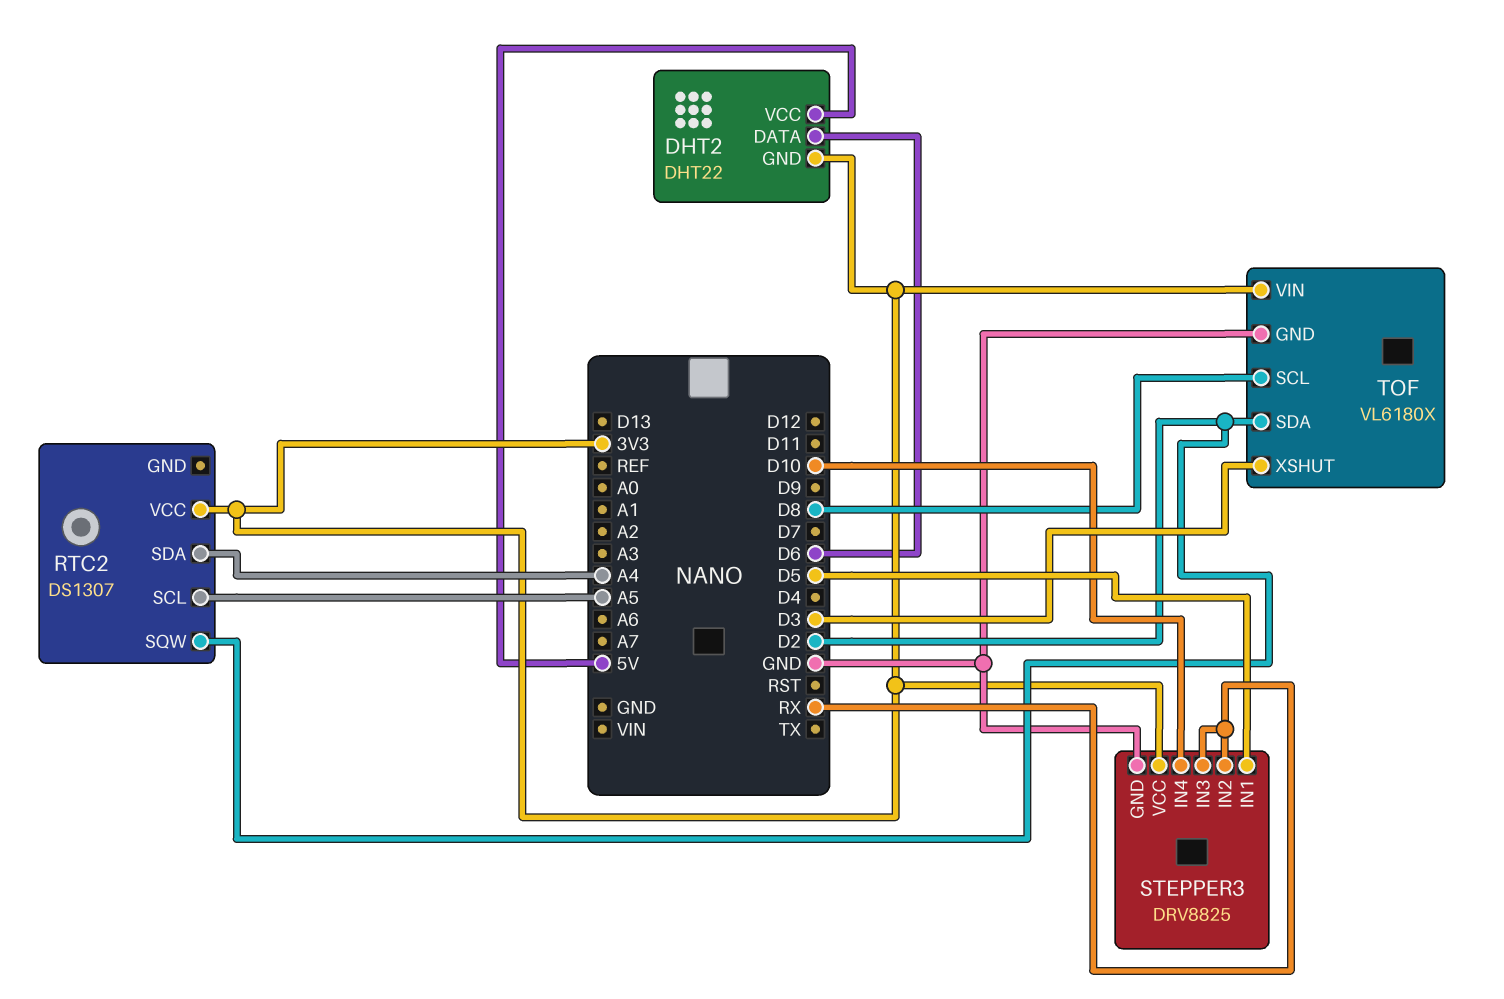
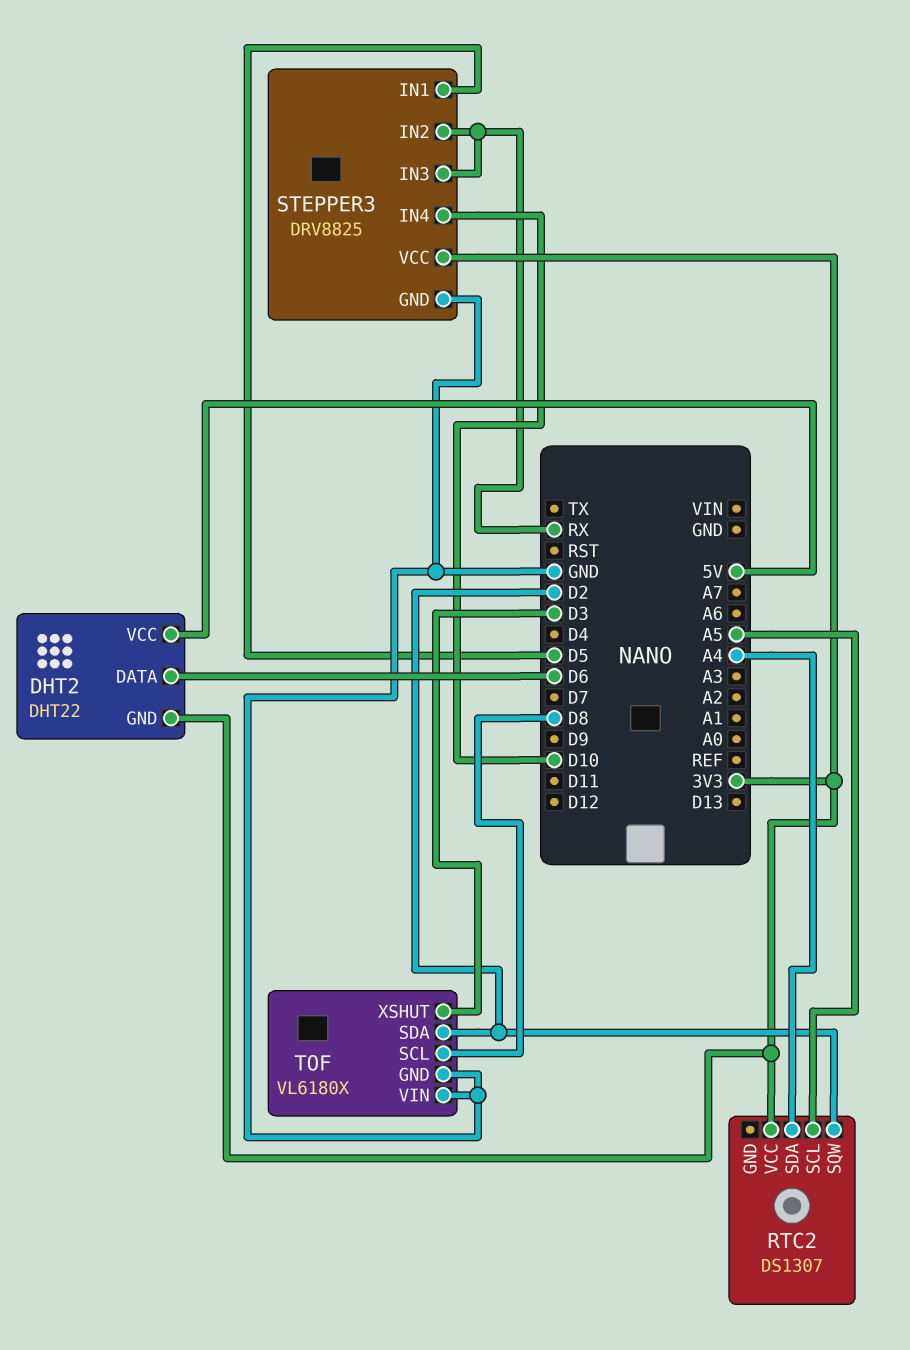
TOF pin VIN: 3V3 -> GND

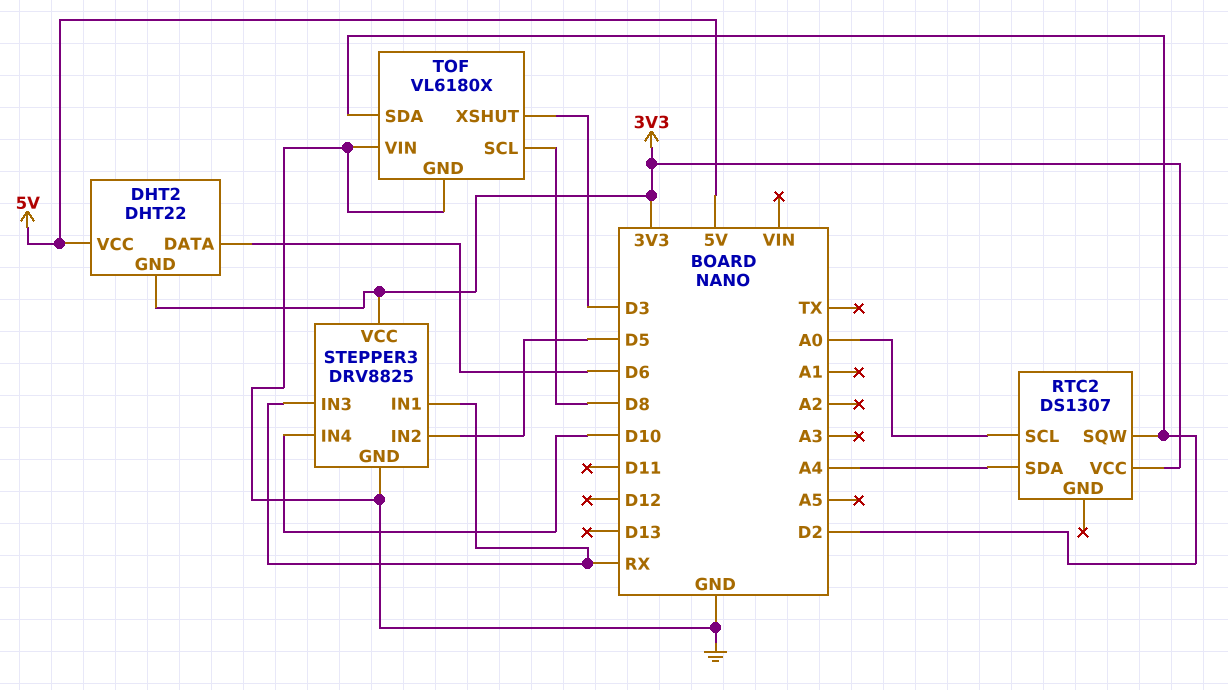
RTC2 pin SCL: A5 -> A0
STEPPER3 pin IN1: D5 -> RX
STEPPER3 pin IN2: RX -> D5

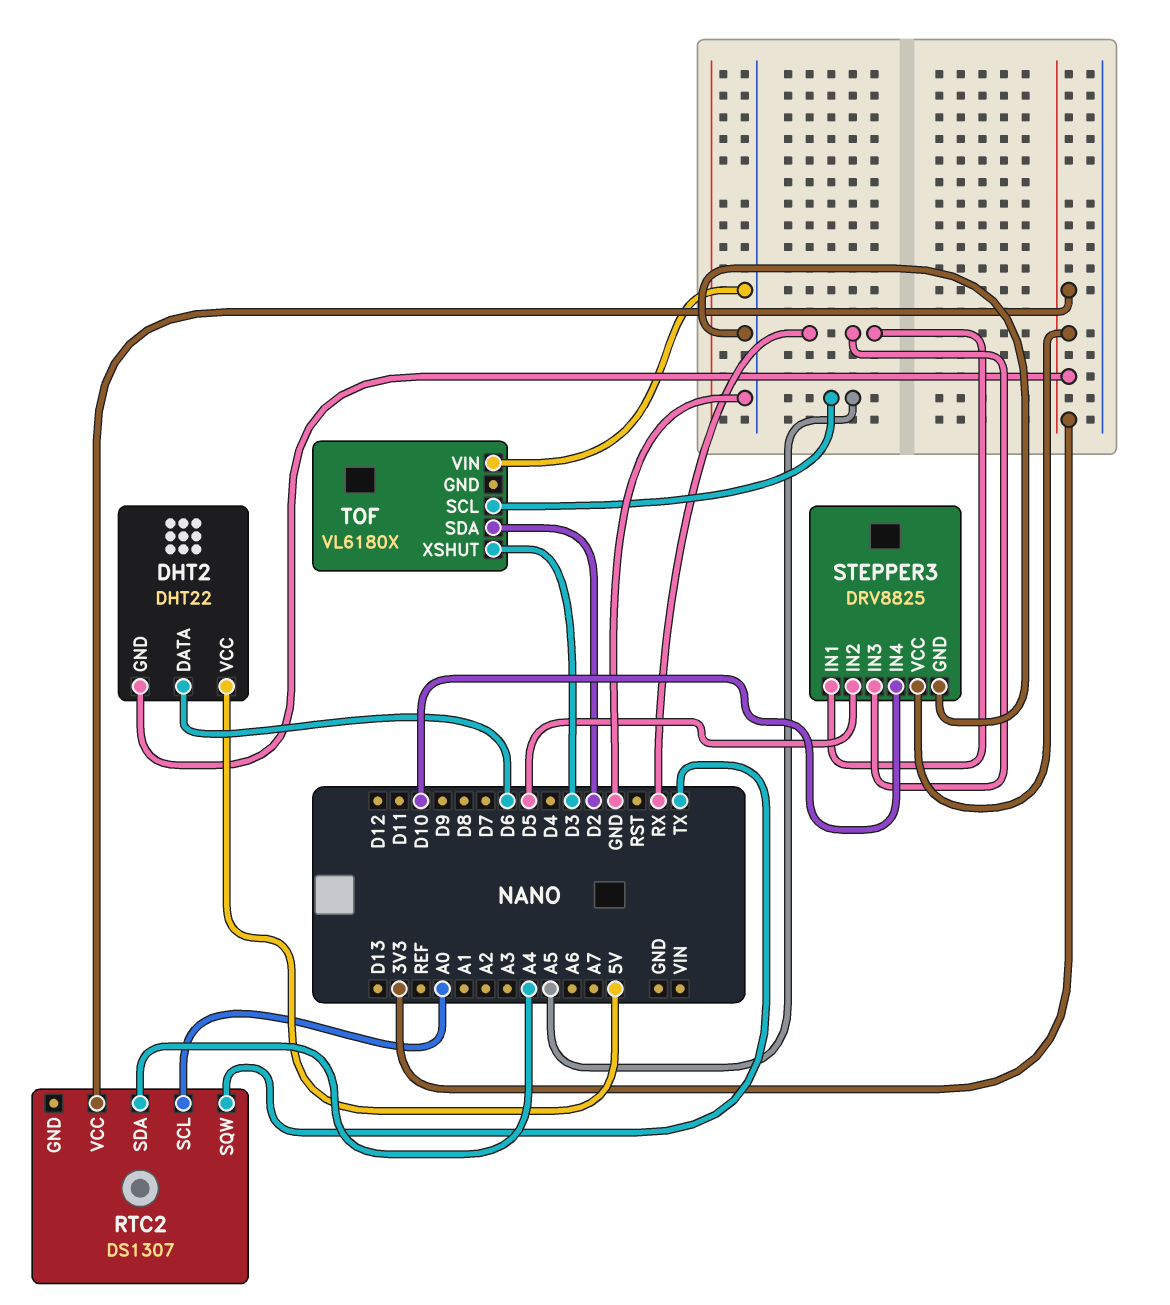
RTC2 pin SQW: D2 -> TX
TOF pin GND: GND -> none
TOF pin SCL: D8 -> A5

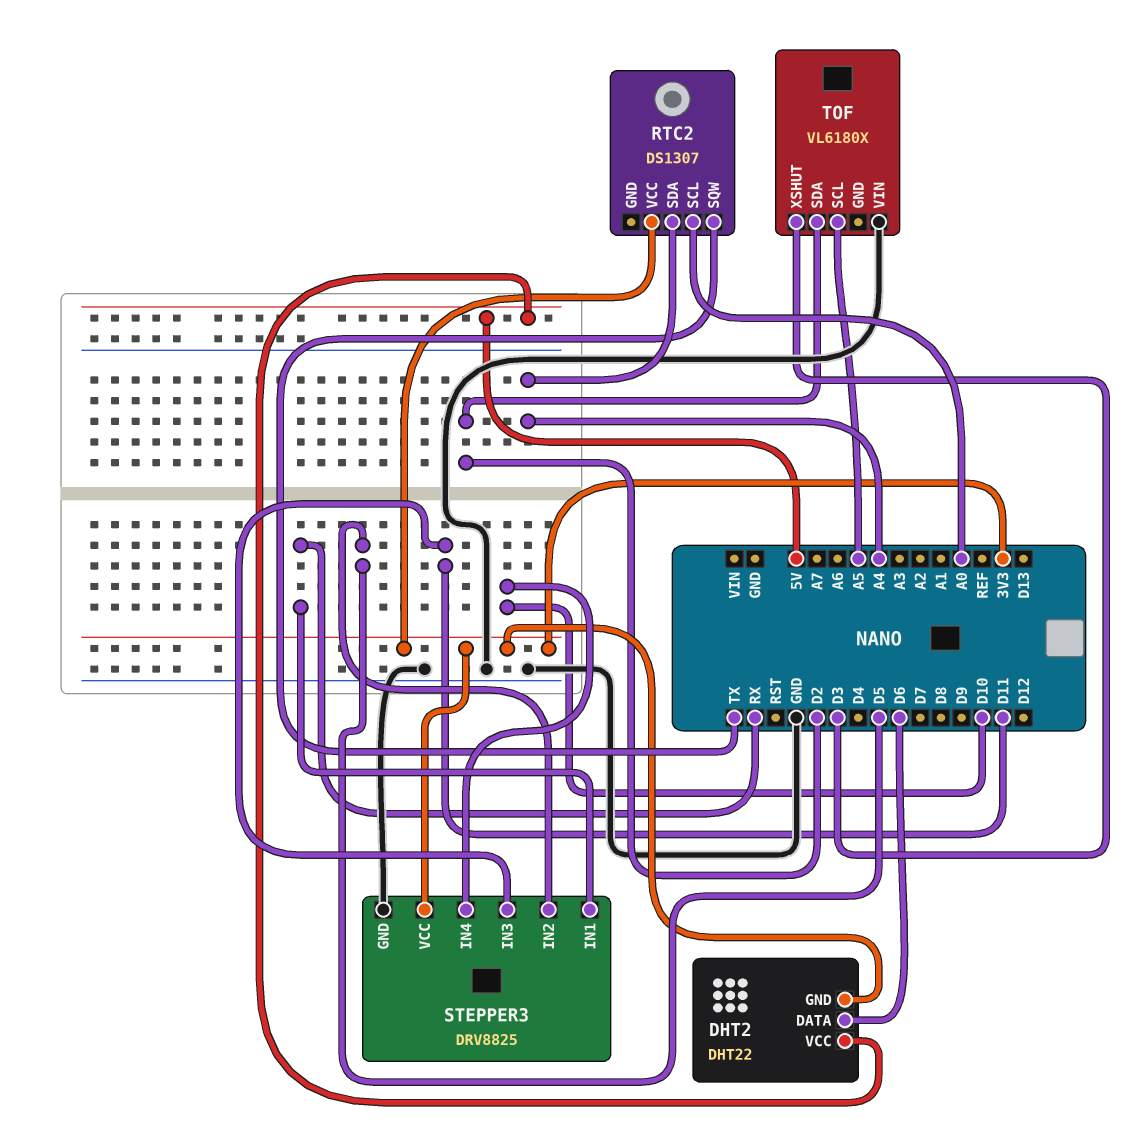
STEPPER3 pin IN3: RX -> D11

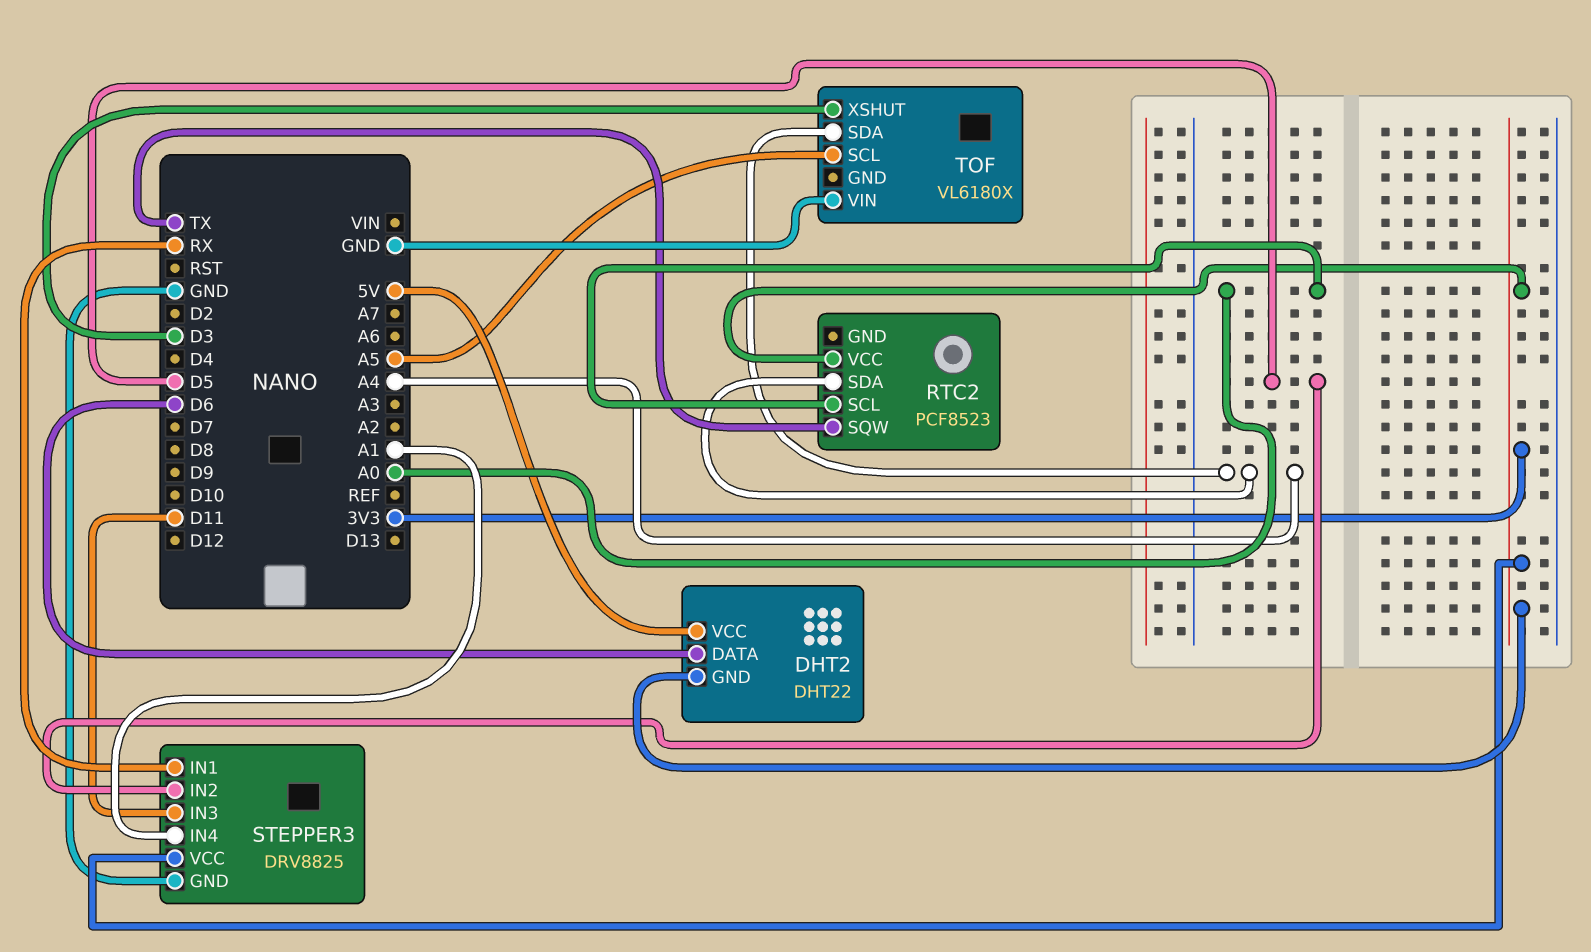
RTC2: DS1307 -> PCF8523
STEPPER3 pin IN4: D10 -> A1
TOF pin SDA: D2 -> A4

